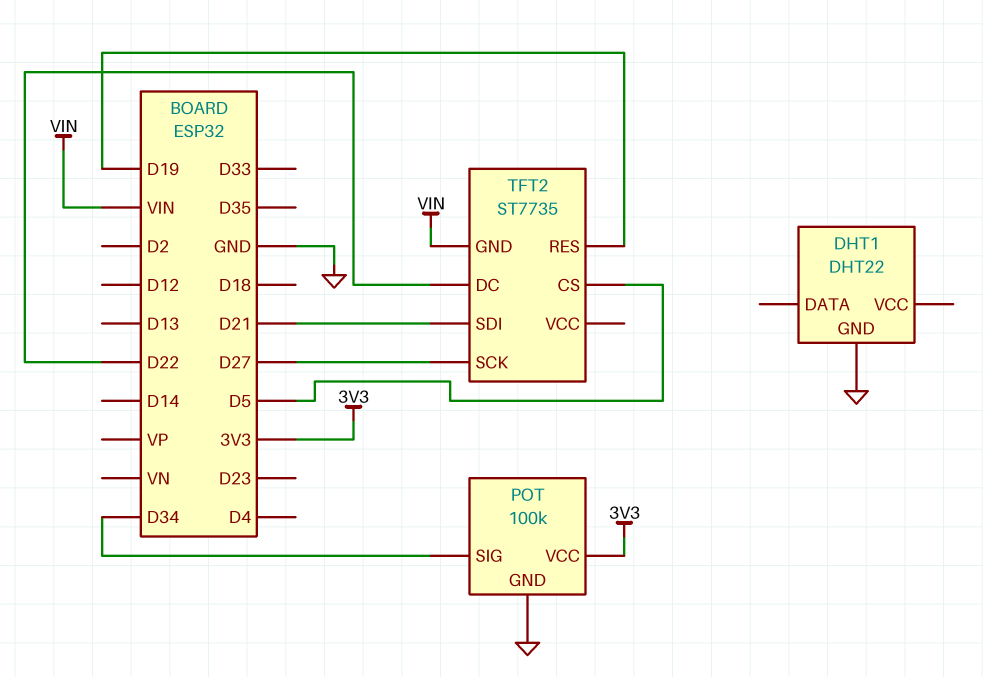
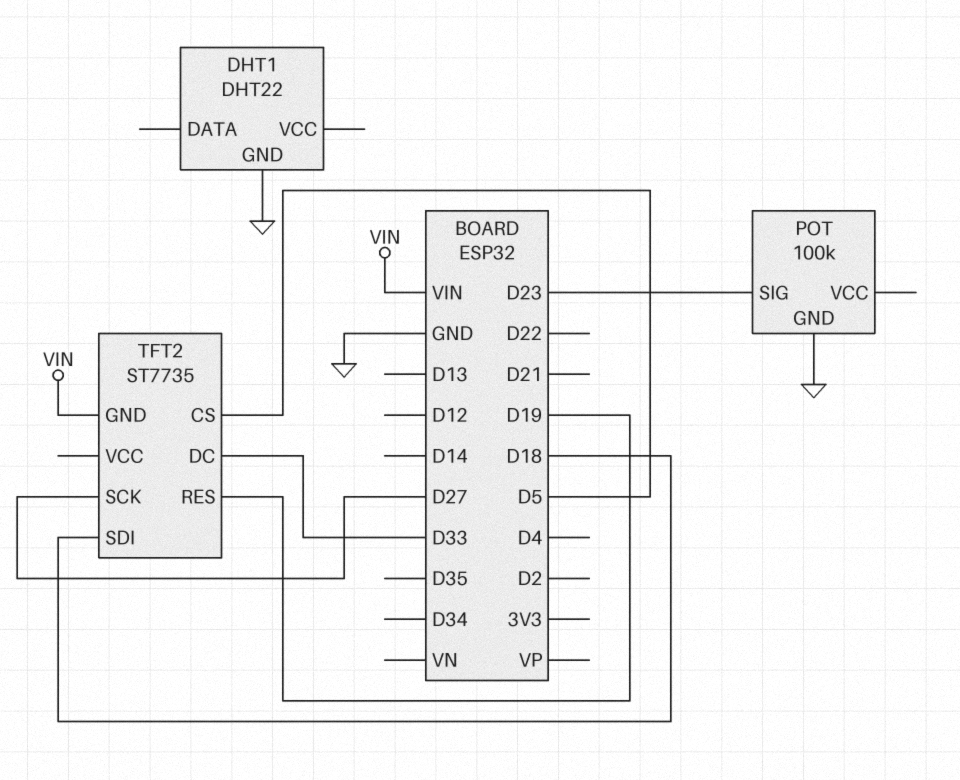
POT pin SIG: D34 -> D23
POT pin VCC: 3V3 -> none
TFT2 pin DC: D22 -> D33
TFT2 pin SDI: D21 -> D18

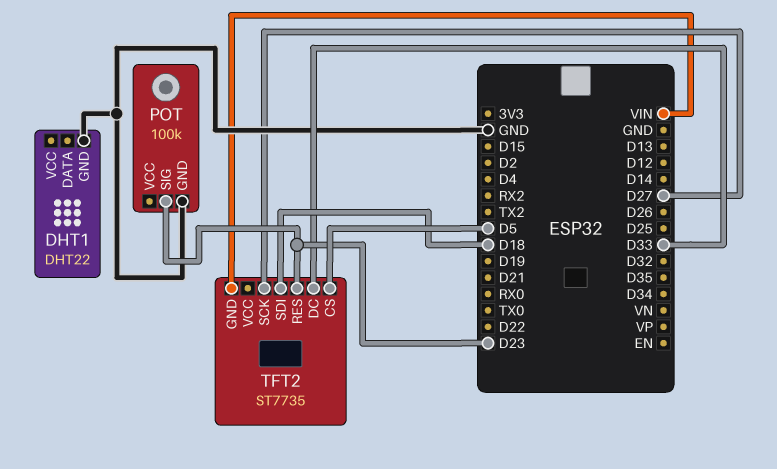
TFT2 pin RES: D19 -> D23

